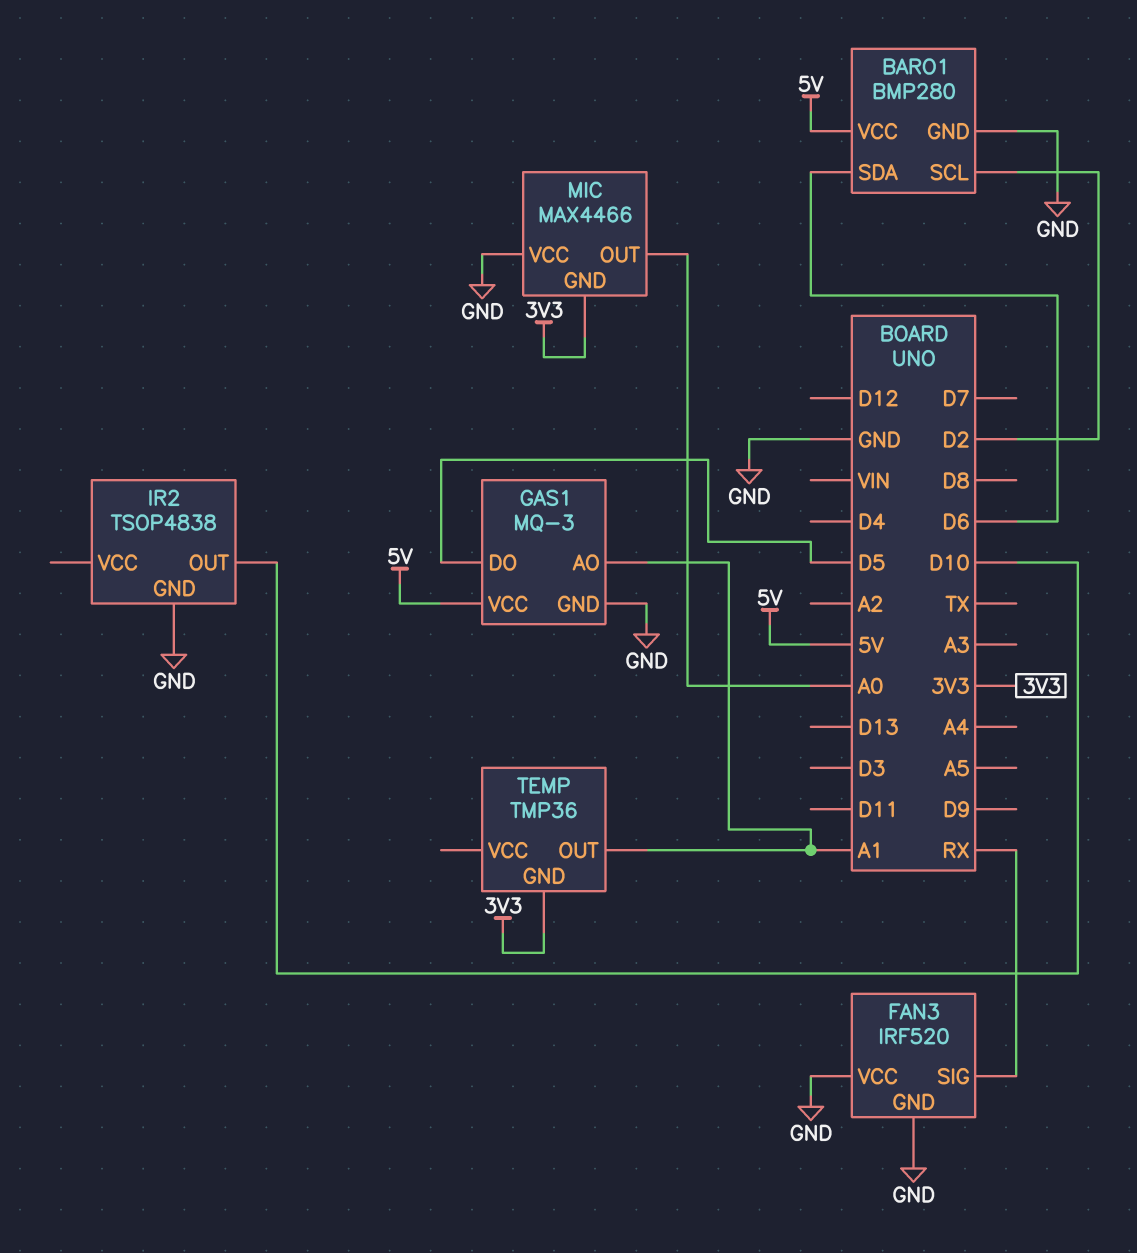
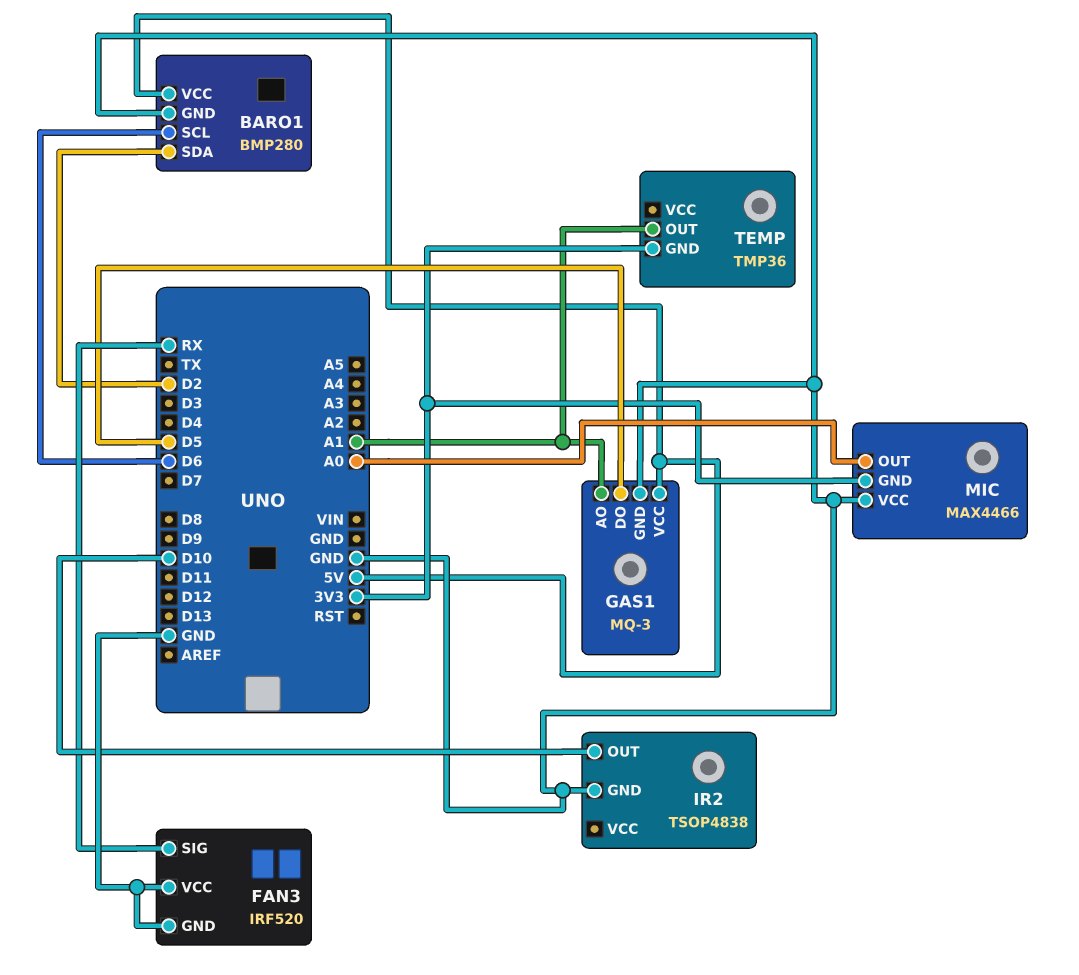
BARO1 pin SCL: D2 -> D6
BARO1 pin SDA: D6 -> D2

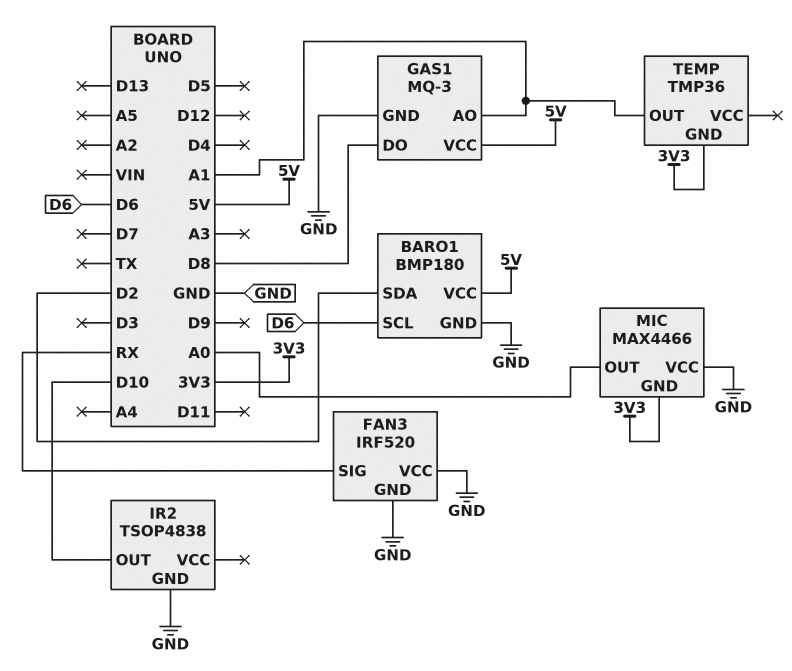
BARO1: BMP280 -> BMP180
GAS1 pin DO: D5 -> D8

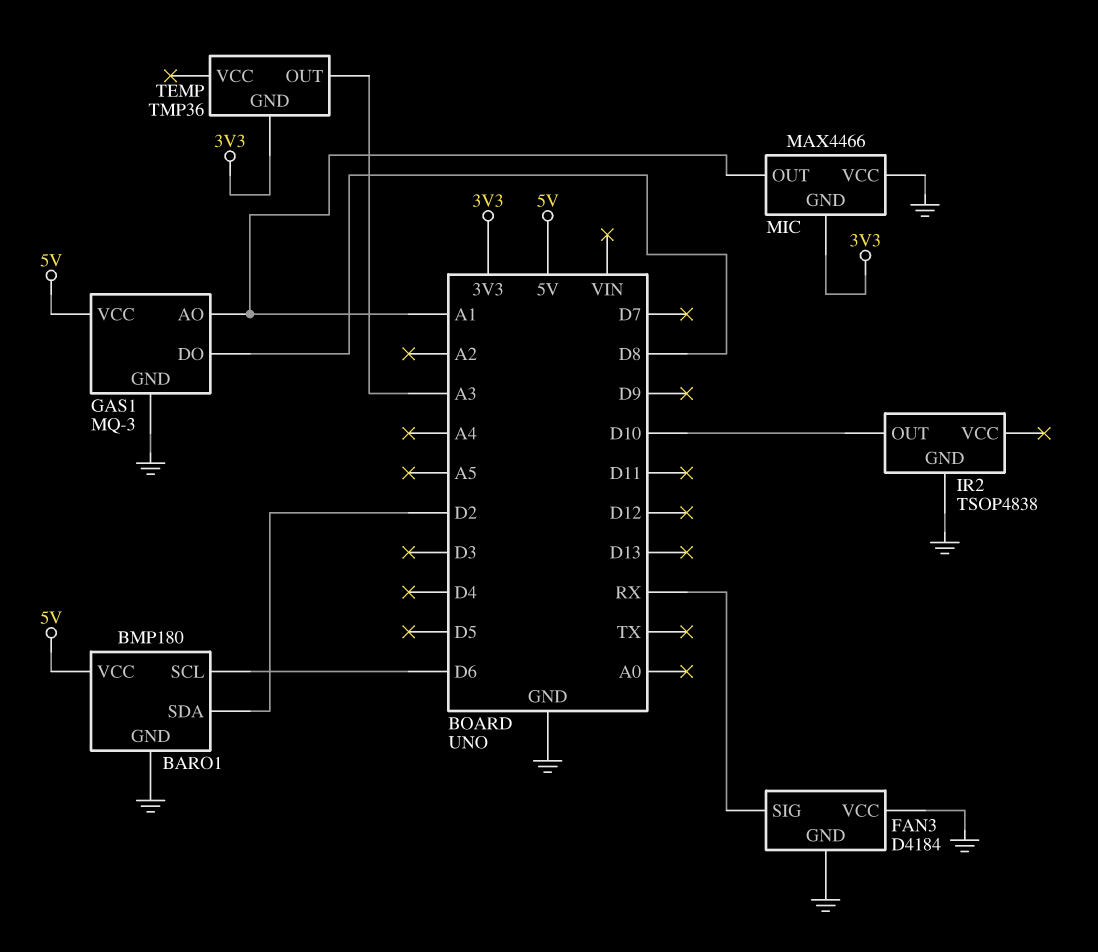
FAN3: IRF520 -> D4184
MIC pin OUT: A0 -> A1
TEMP pin OUT: A1 -> A3

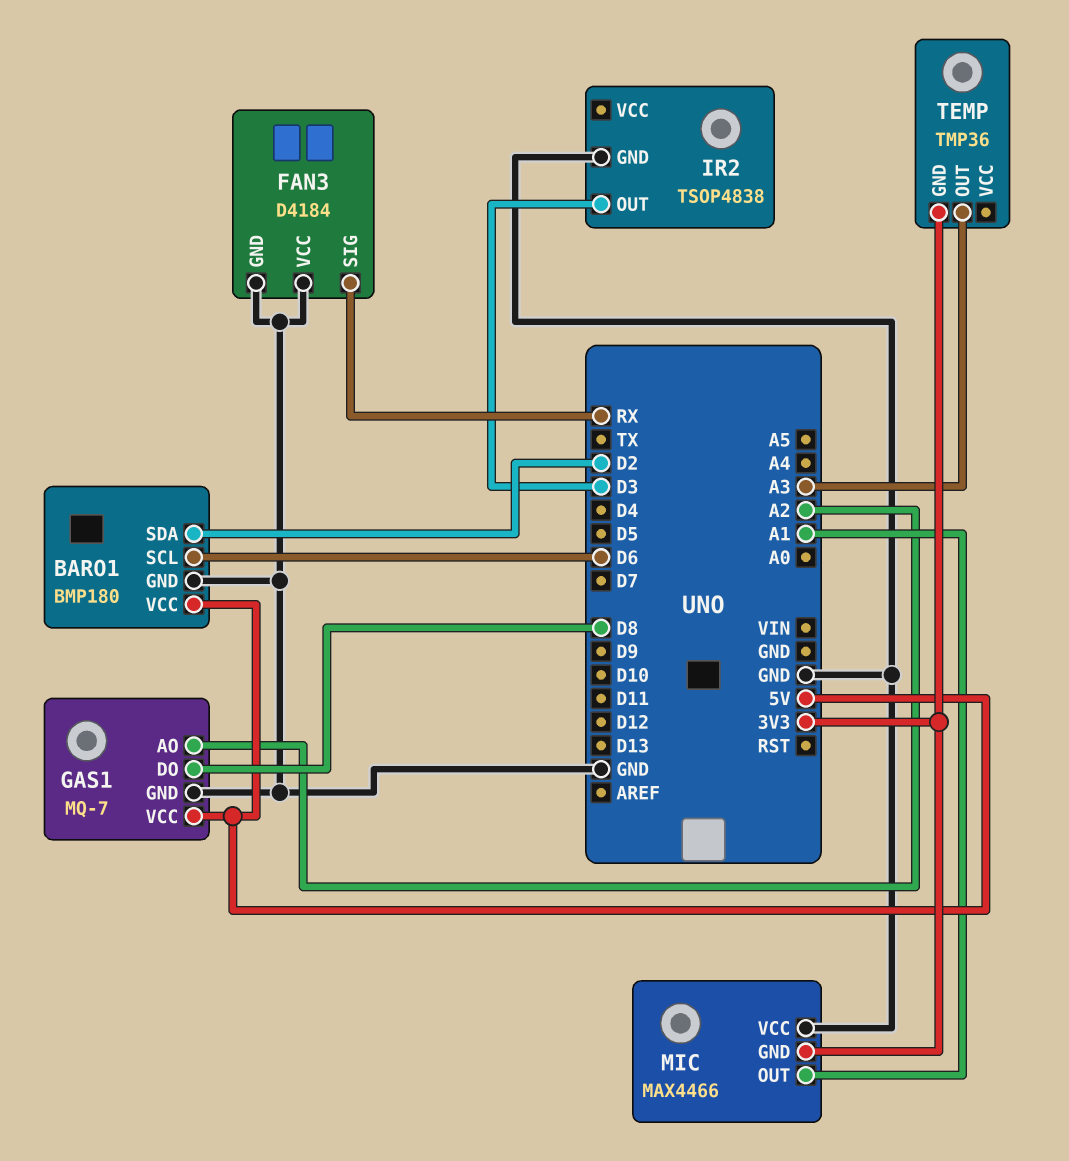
GAS1: MQ-3 -> MQ-7
GAS1 pin AO: A1 -> A2
IR2 pin OUT: D10 -> D3

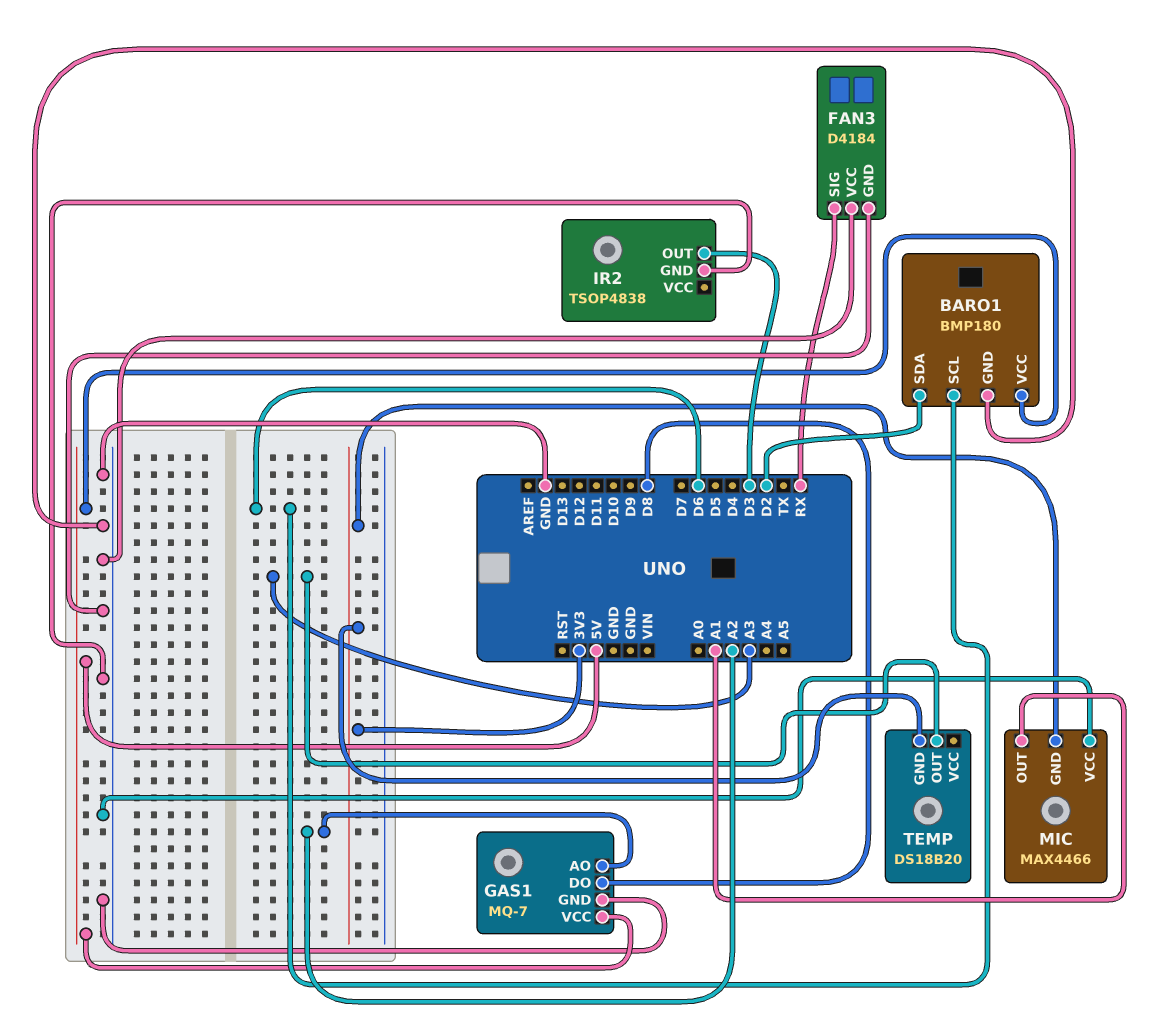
TEMP: TMP36 -> DS18B20

